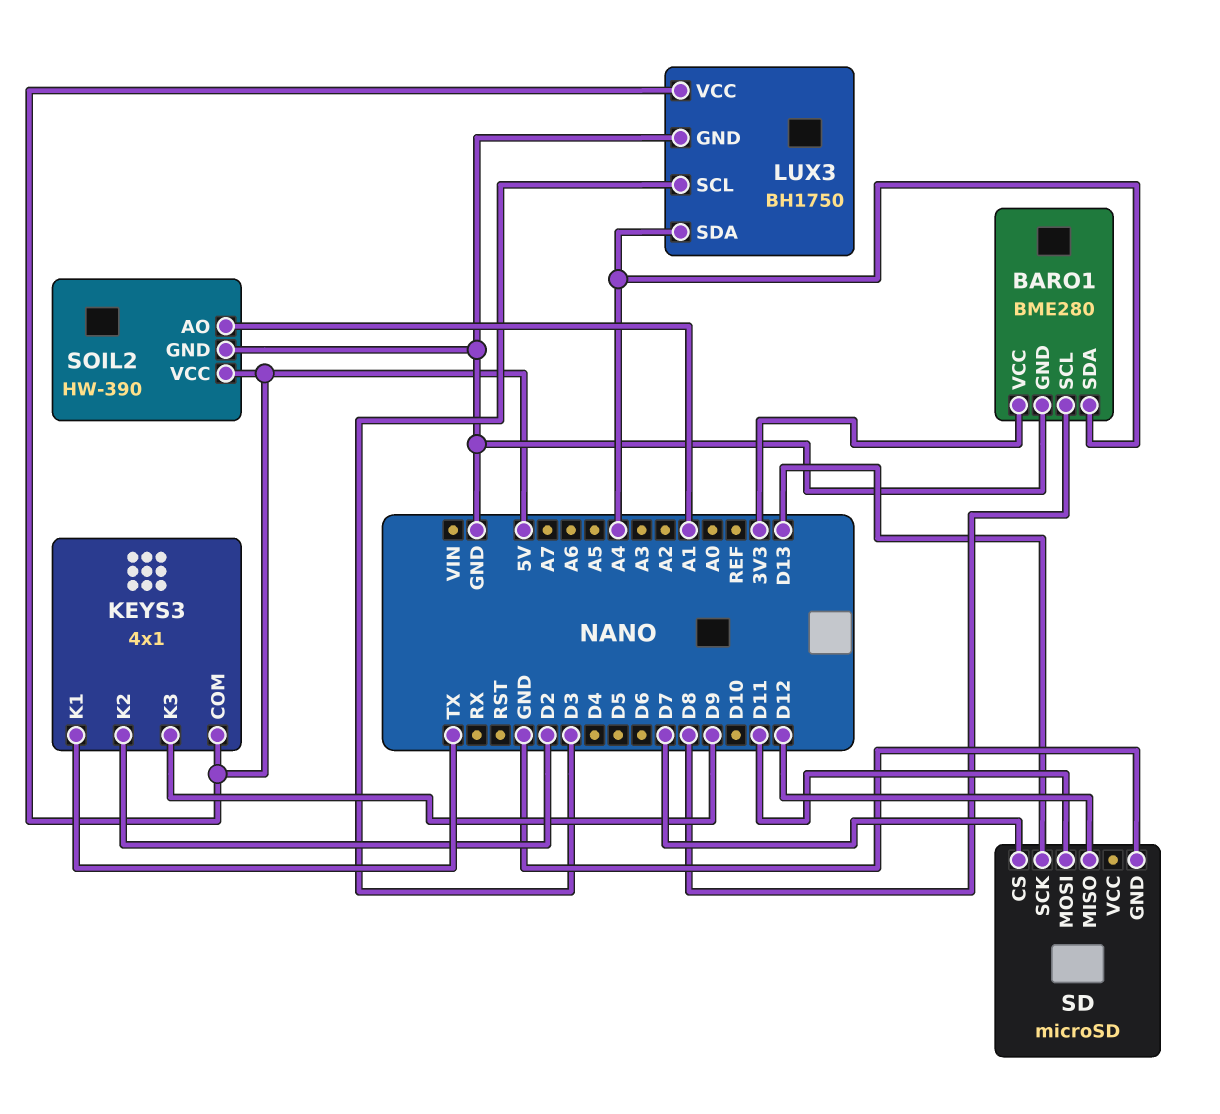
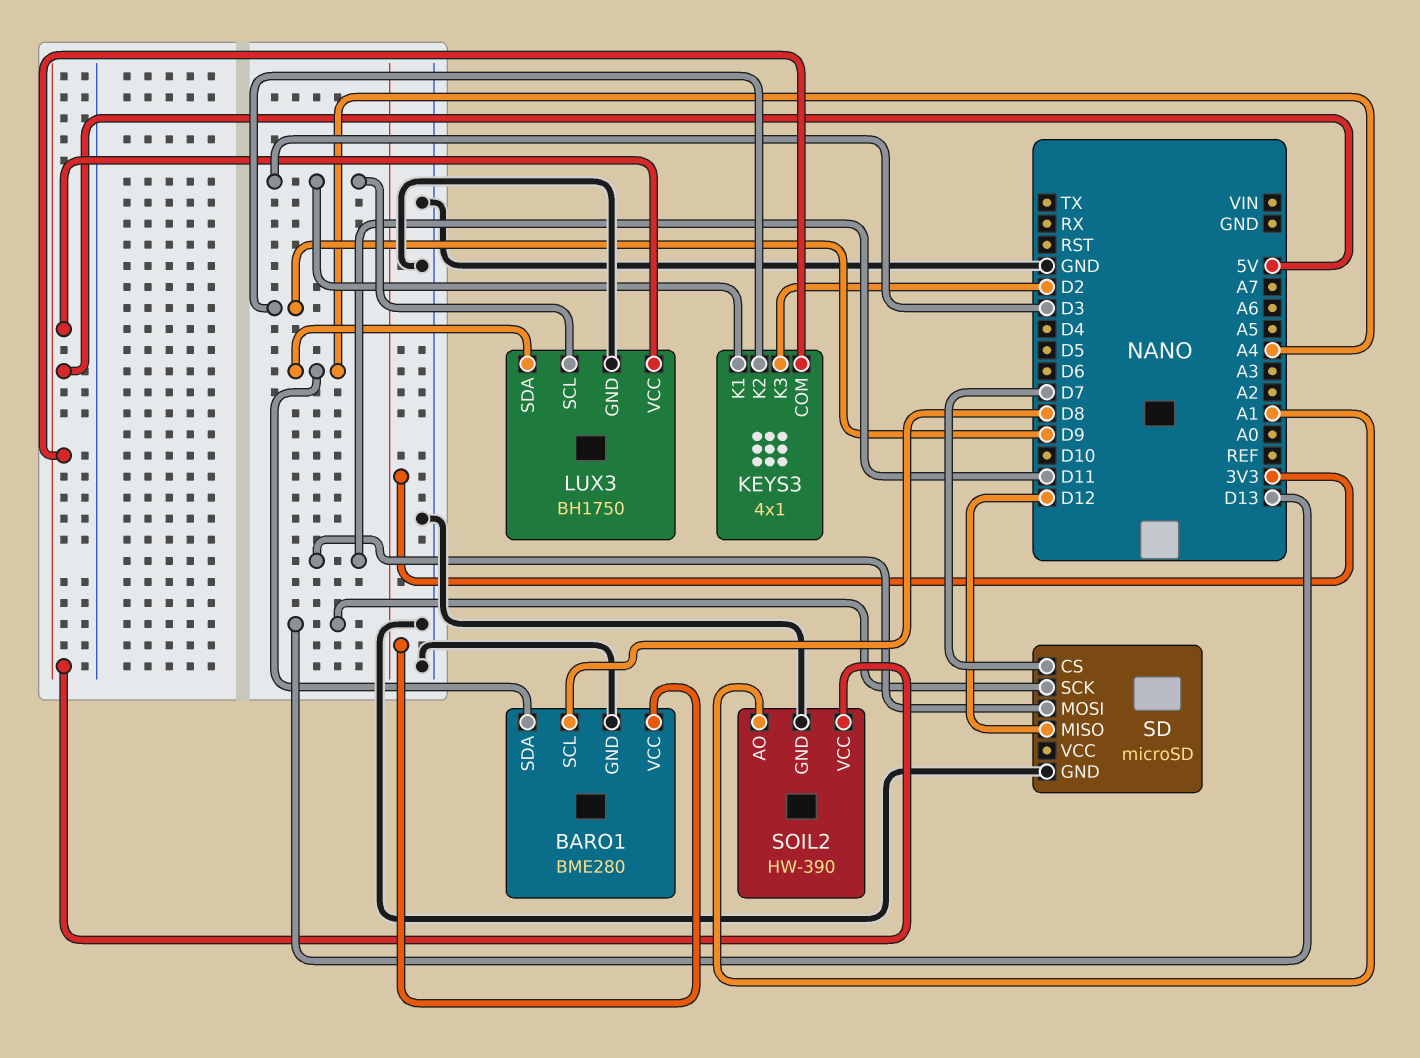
KEYS3 pin K1: TX -> D3
KEYS3 pin K2: D2 -> D9
KEYS3 pin K3: D9 -> D2

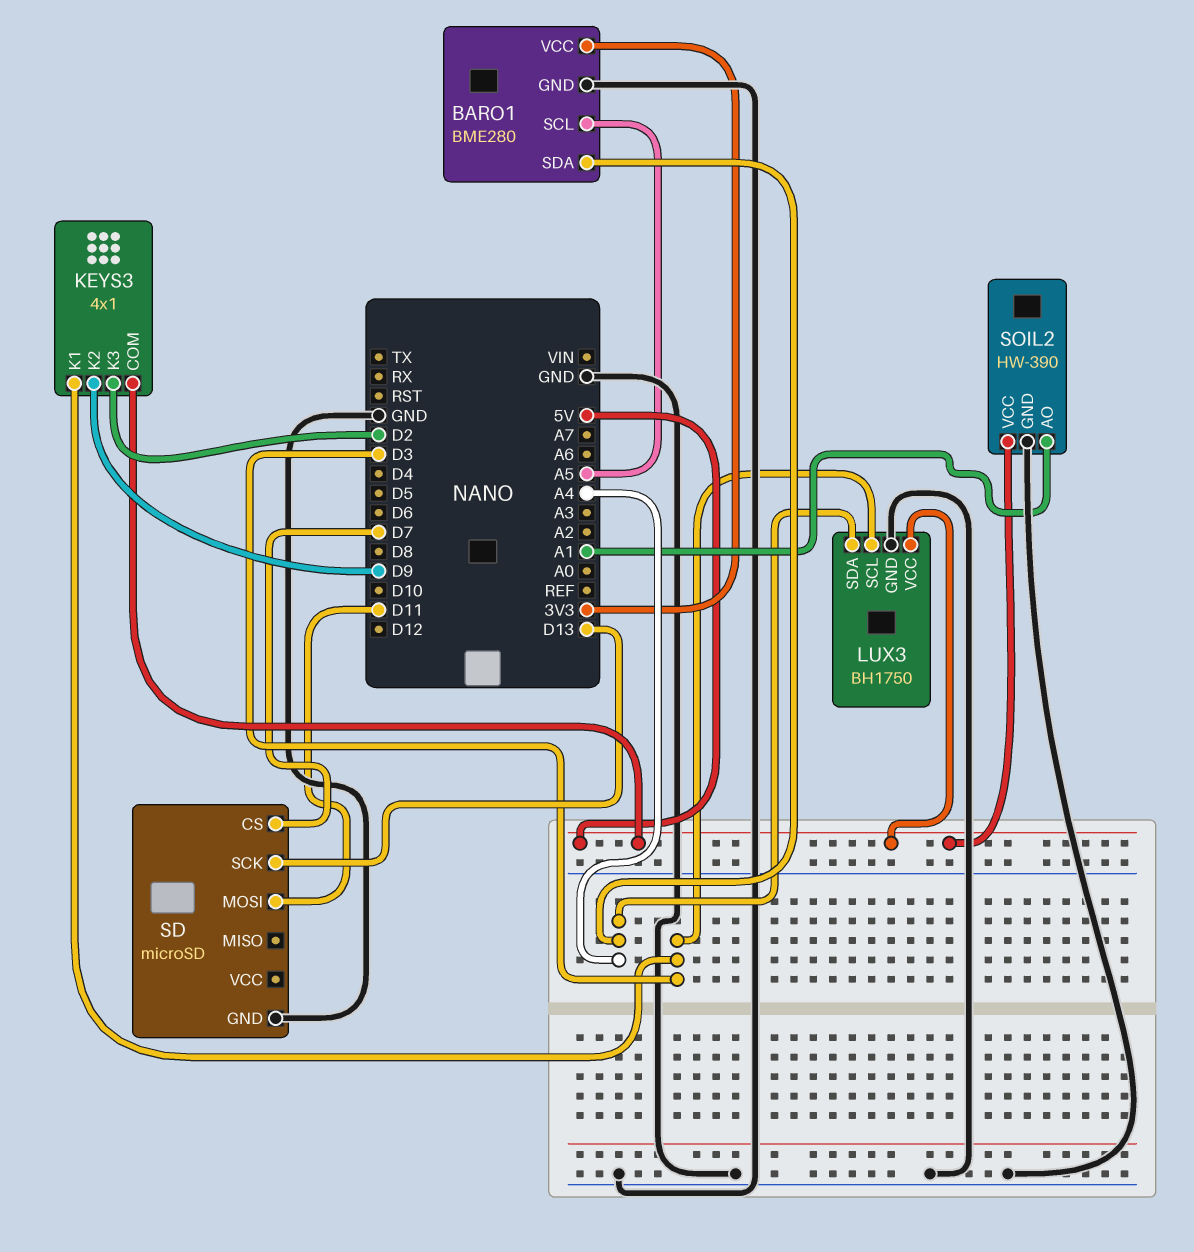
BARO1 pin SCL: D8 -> A5
SD pin MISO: D12 -> none

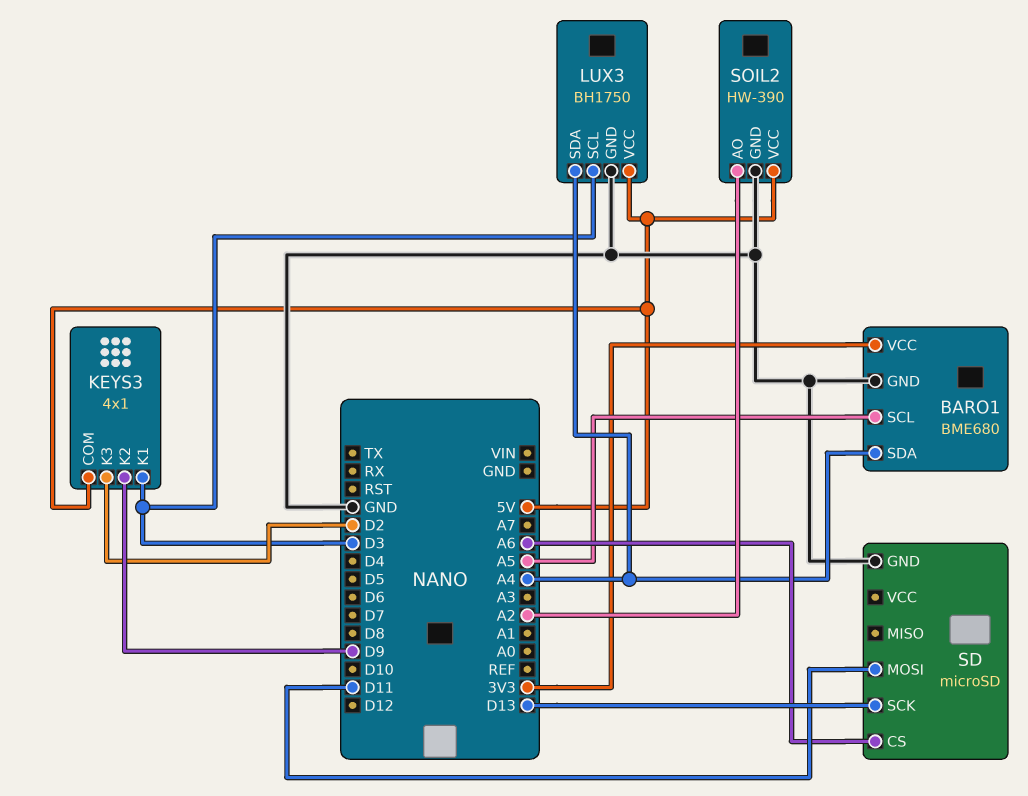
BARO1: BME280 -> BME680
SD pin CS: D7 -> A6
SOIL2 pin AO: A1 -> A2

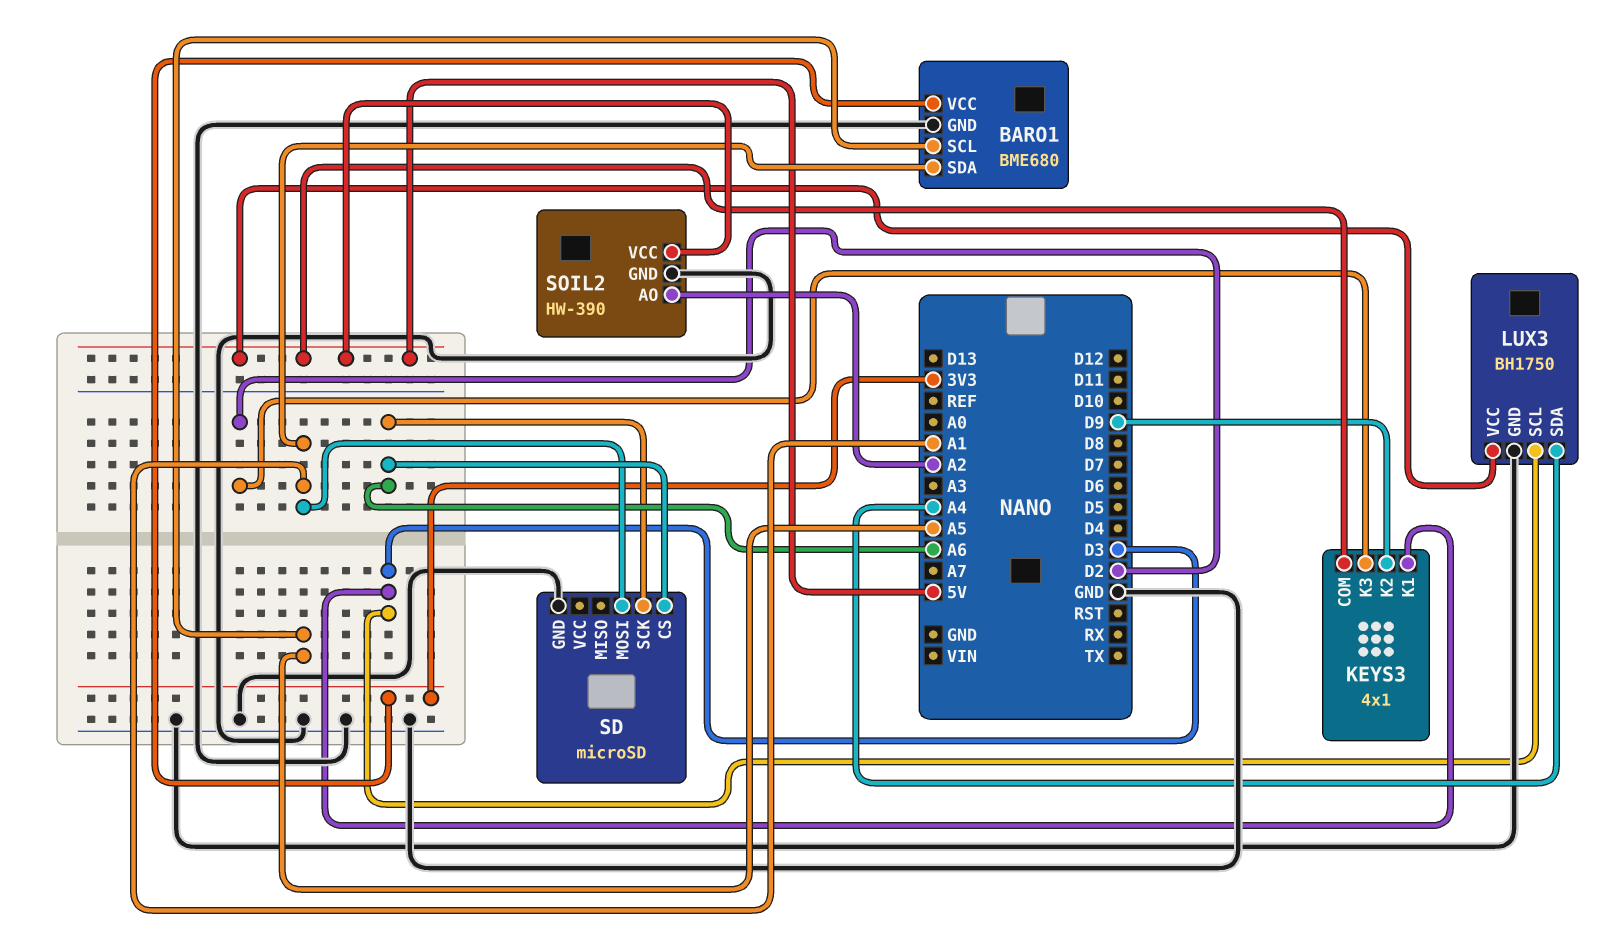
BARO1 pin SDA: A4 -> A1
SD pin MOSI: D11 -> A1
SD pin SCK: D13 -> A6

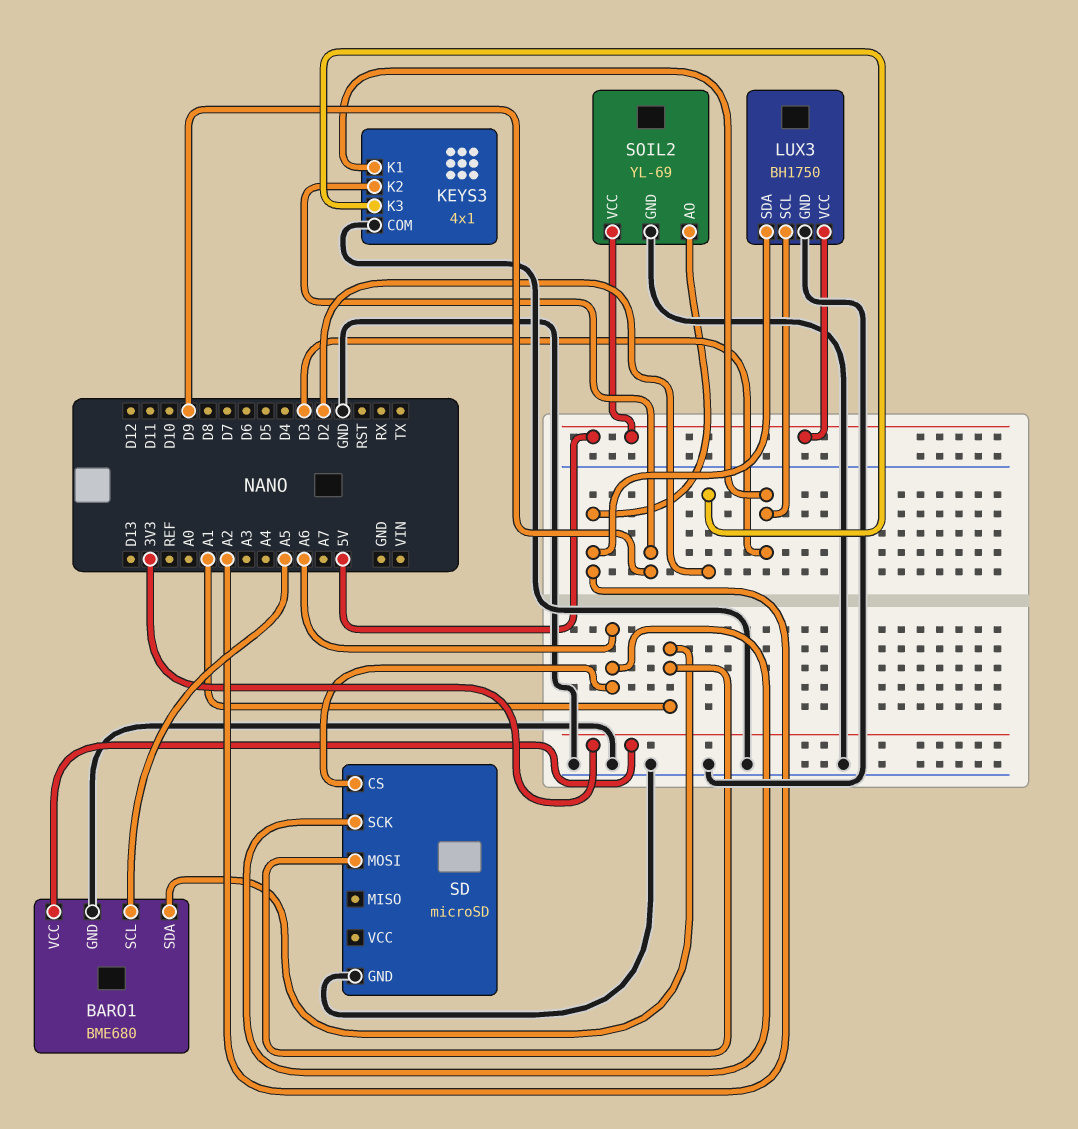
KEYS3 pin COM: 5V -> GND
LUX3 pin SDA: A4 -> A2
SOIL2: HW-390 -> YL-69

